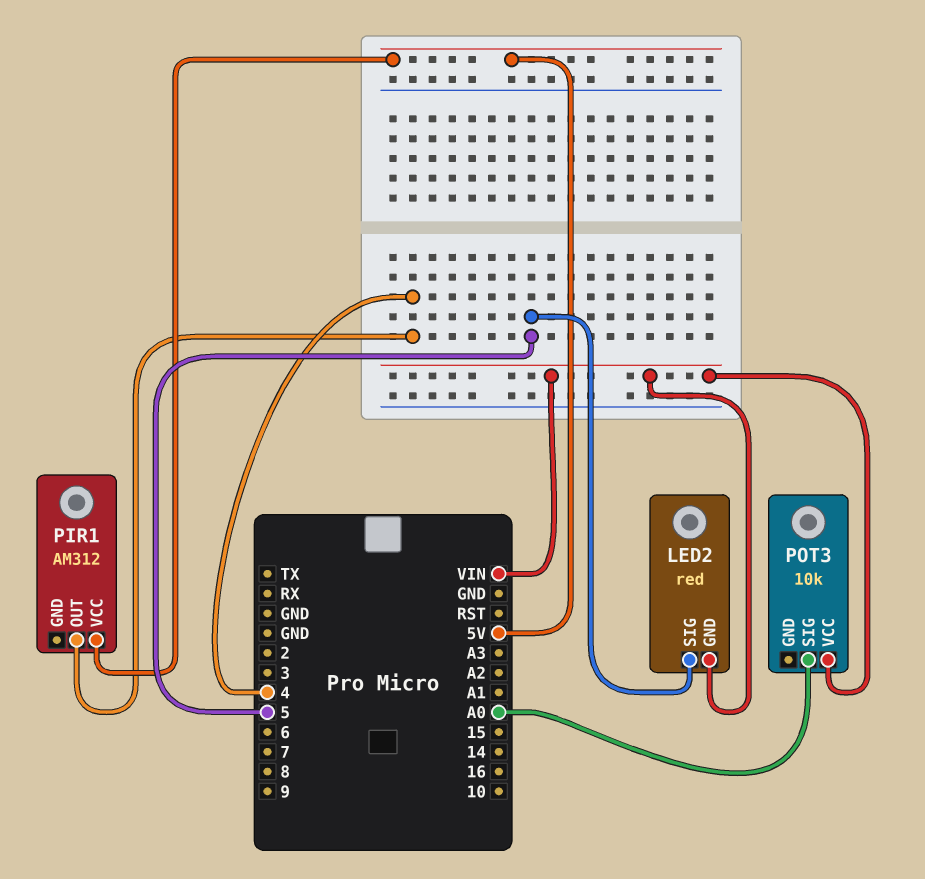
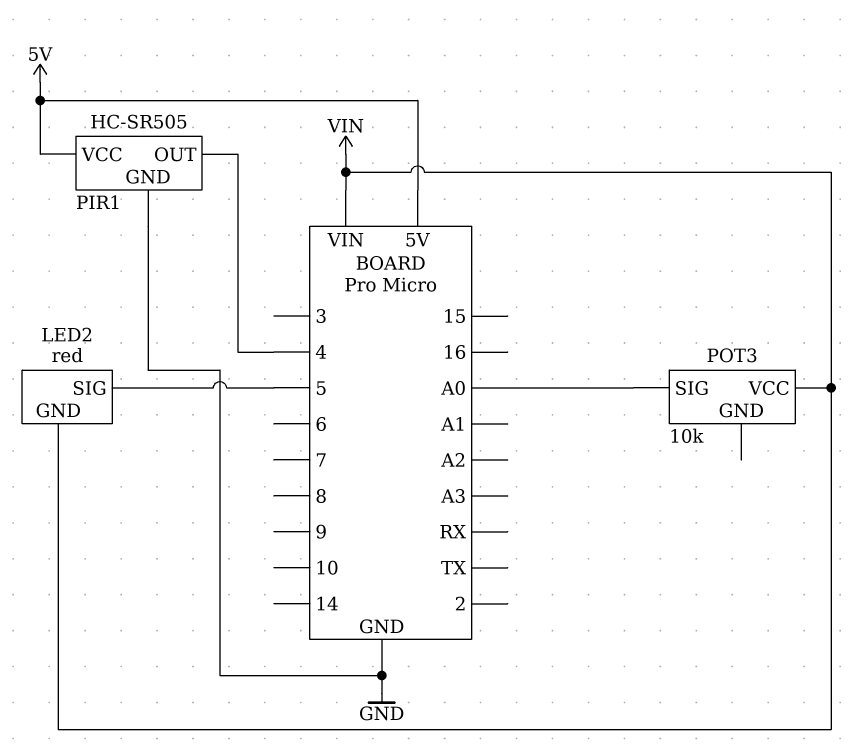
PIR1: AM312 -> HC-SR505
PIR1 pin GND: none -> GND

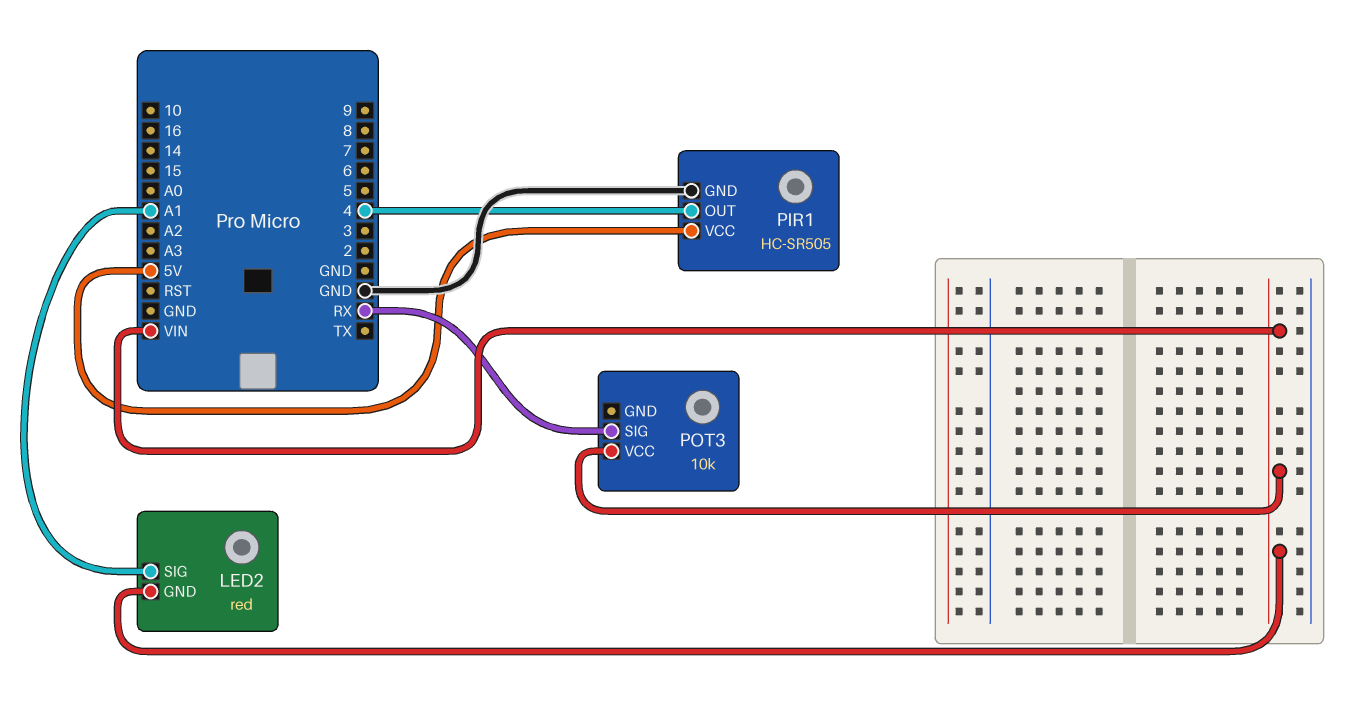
LED2 pin SIG: 5 -> A1
POT3 pin SIG: A0 -> RX

